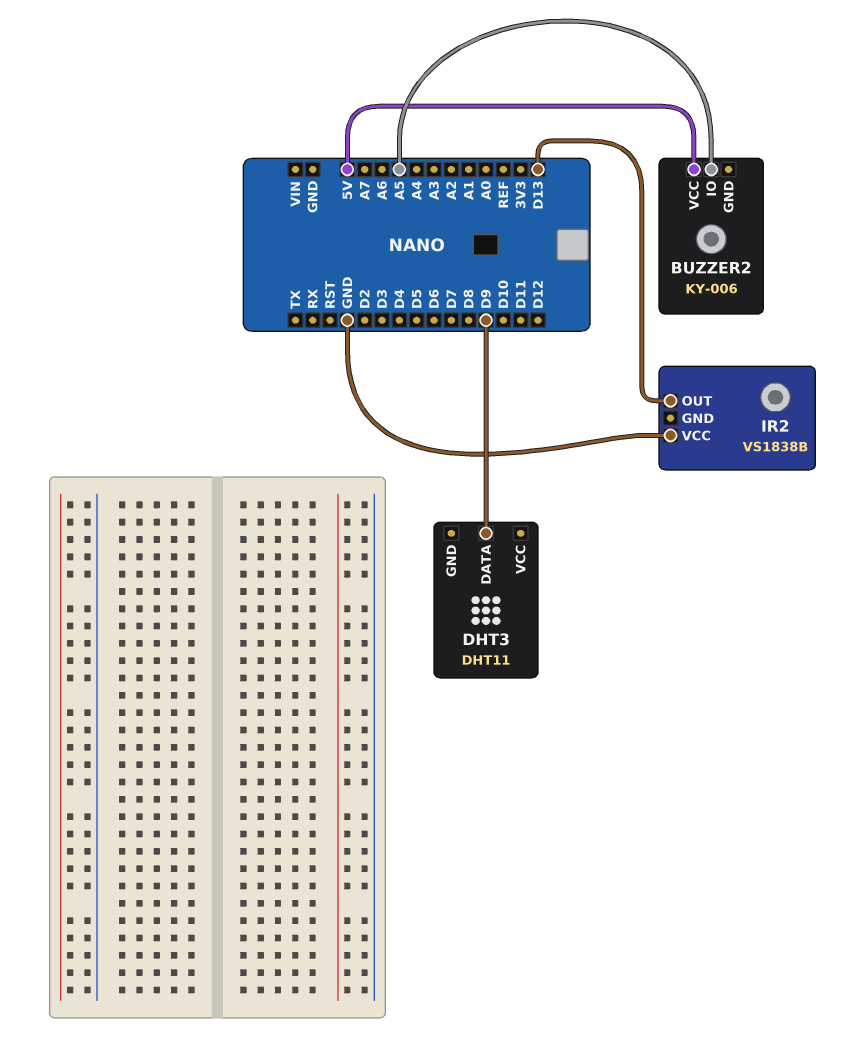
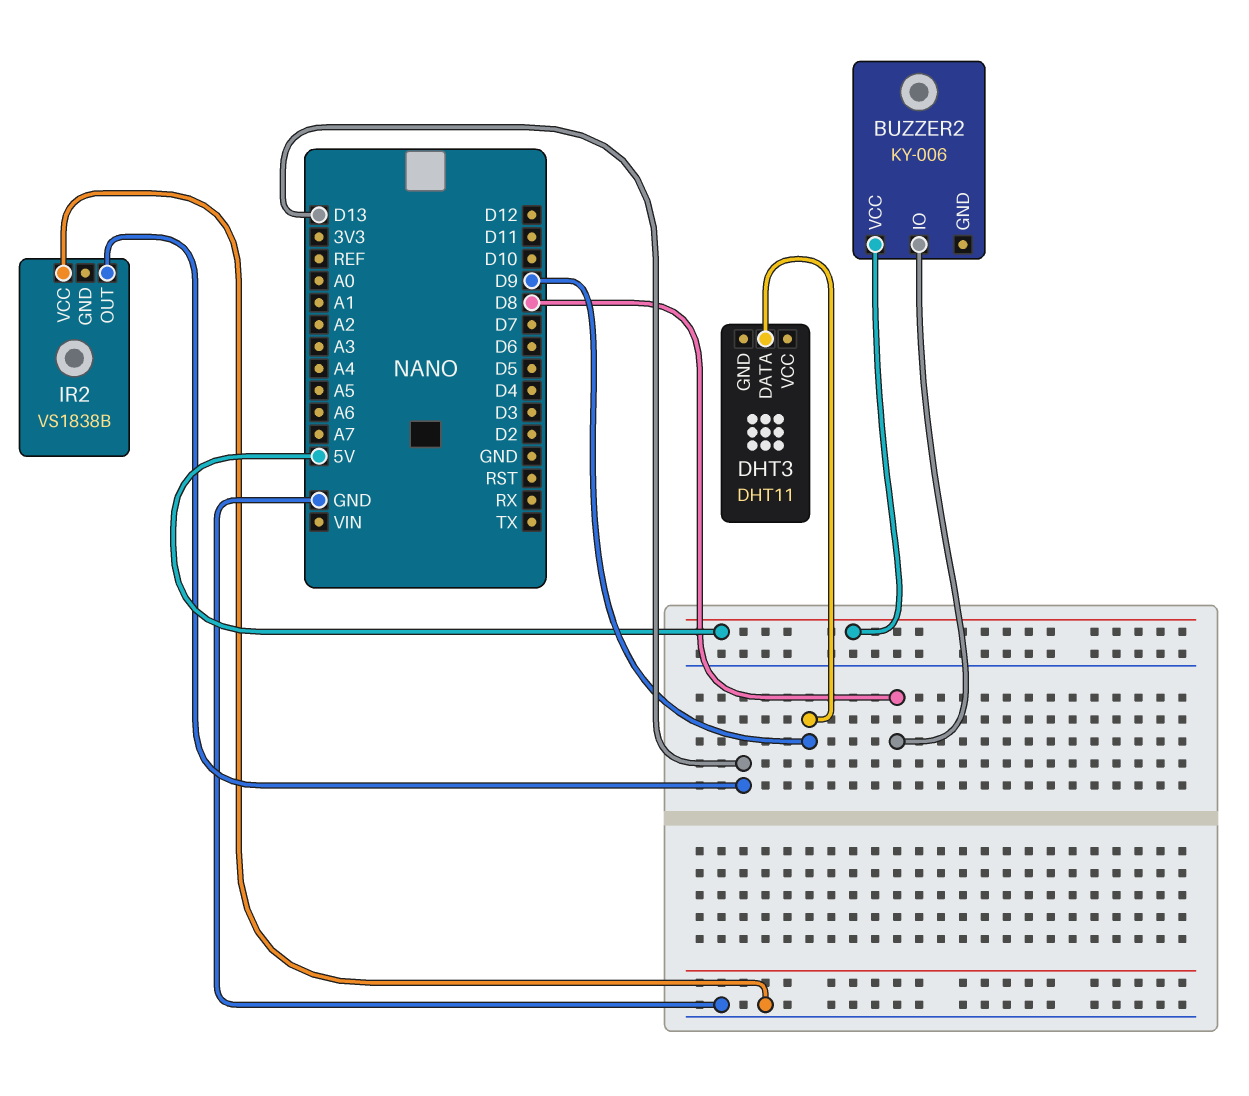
BUZZER2 pin IO: A5 -> D8

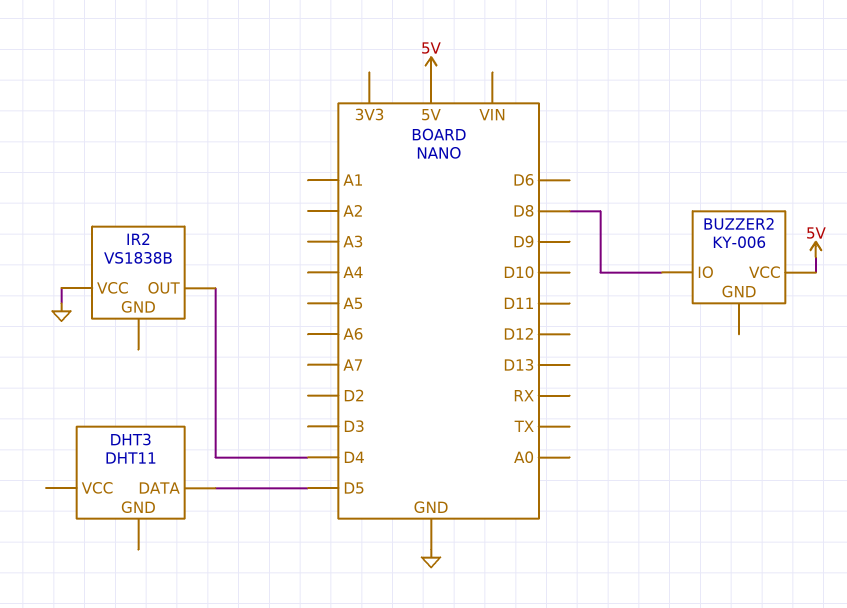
DHT3 pin DATA: D9 -> D5
IR2 pin OUT: D13 -> D4

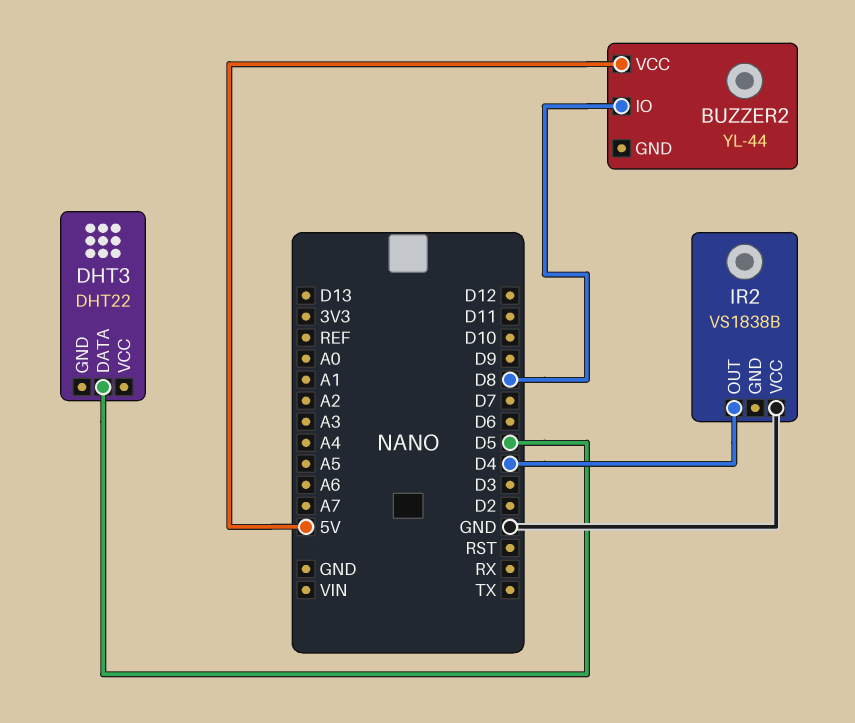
BUZZER2: KY-006 -> YL-44
DHT3: DHT11 -> DHT22

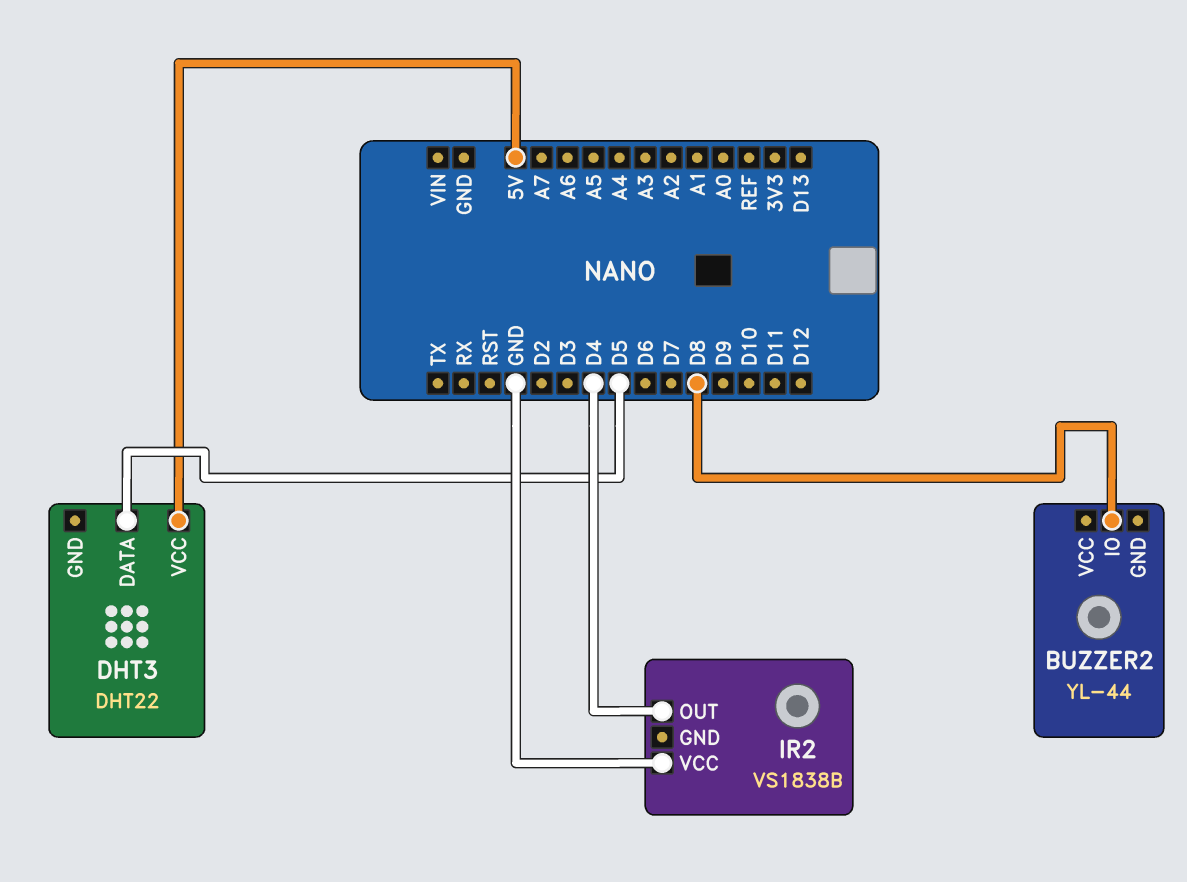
BUZZER2 pin VCC: 5V -> none
DHT3 pin VCC: none -> 5V

